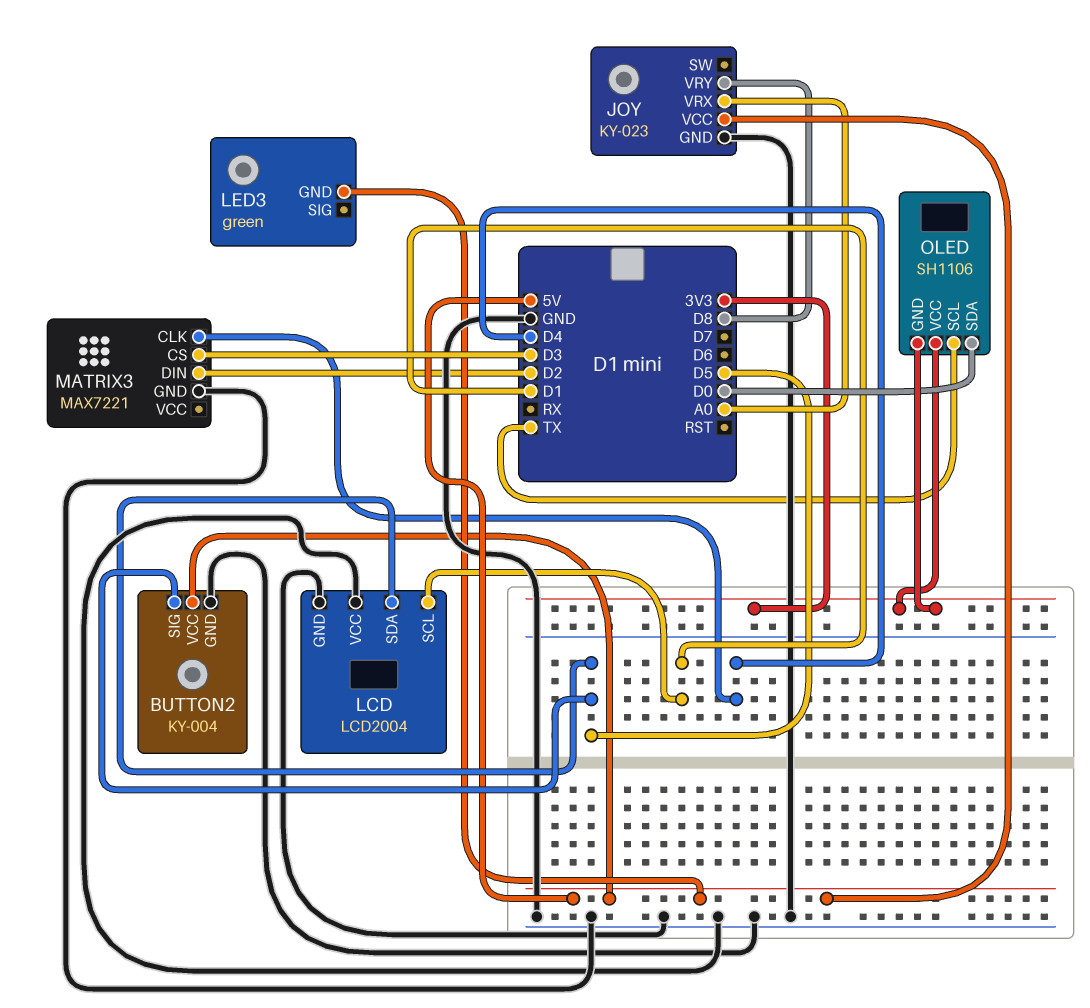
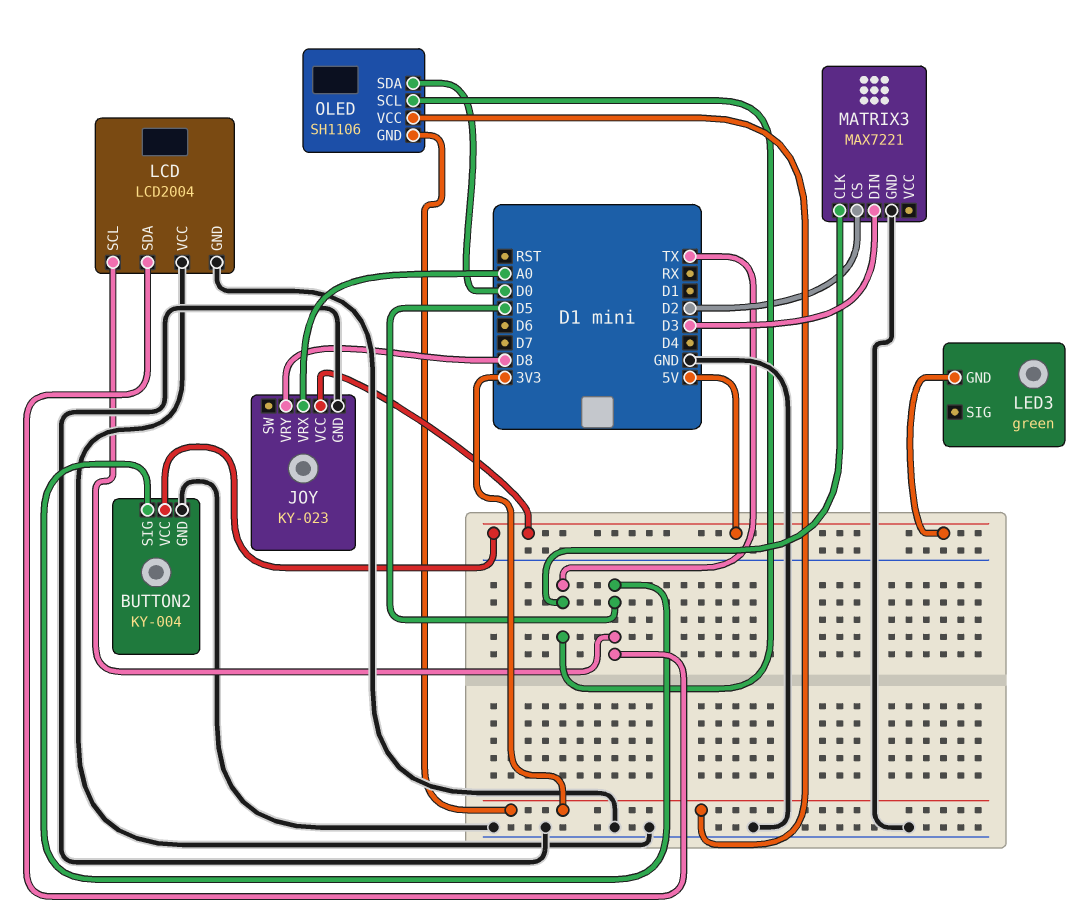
LCD pin SCL: D1 -> D5
MATRIX3 pin CLK: D4 -> TX
MATRIX3 pin CS: D3 -> D2
MATRIX3 pin DIN: D2 -> D3

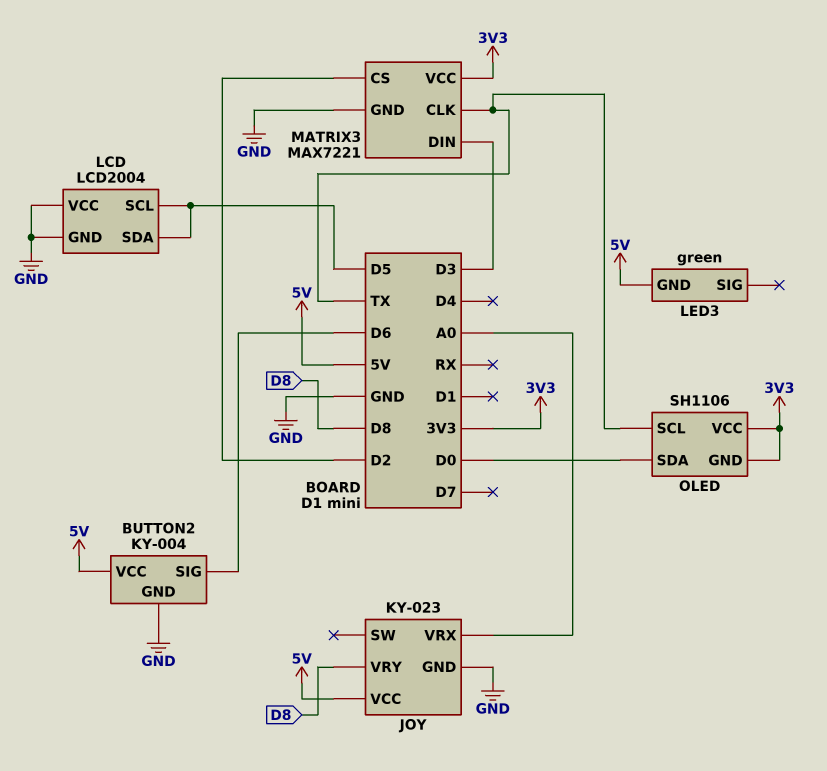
BUTTON2 pin SIG: D5 -> D6
MATRIX3 pin VCC: none -> 3V3

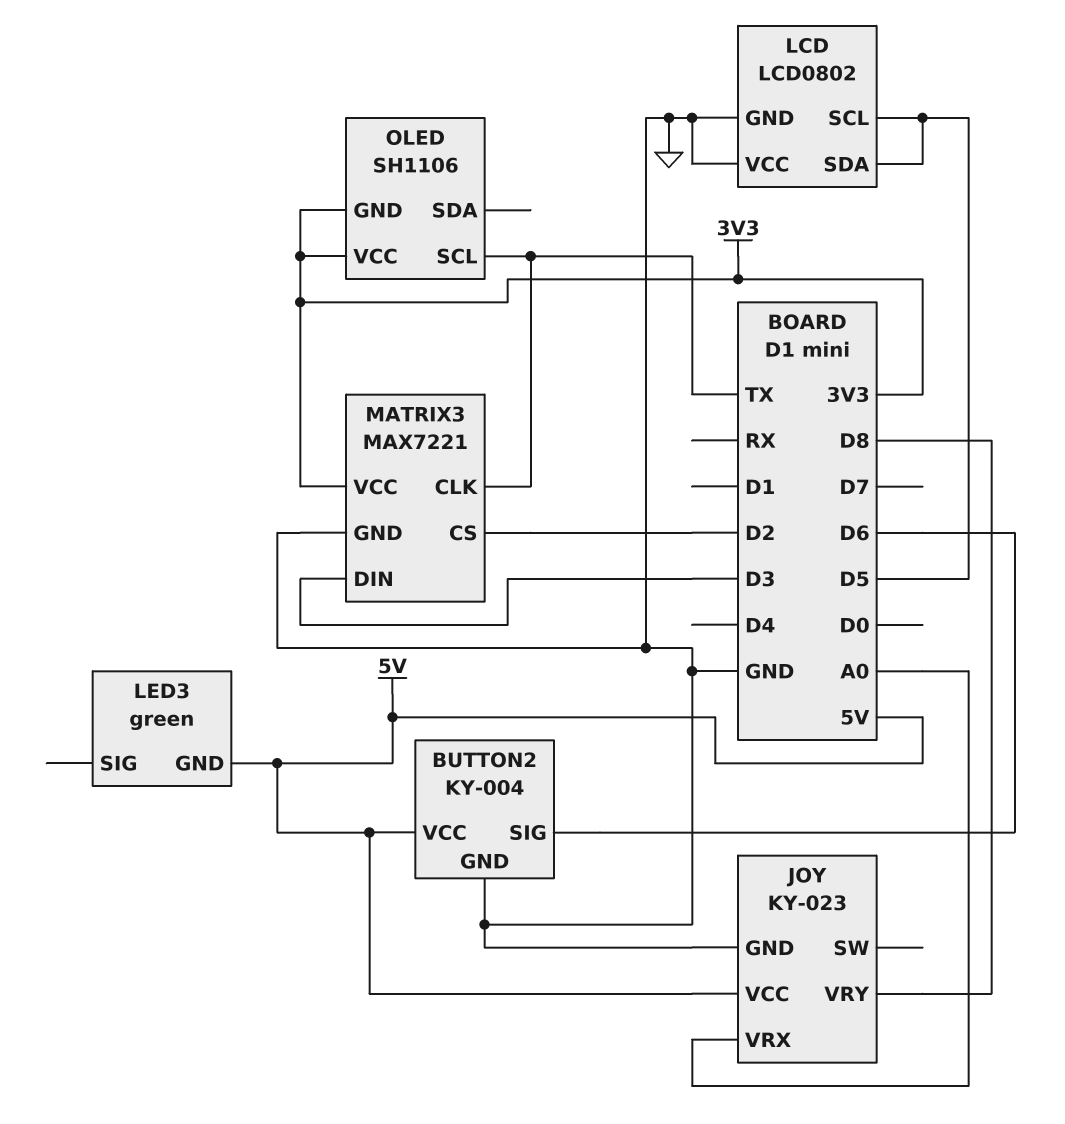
LCD: LCD2004 -> LCD0802
OLED pin SDA: D0 -> none

